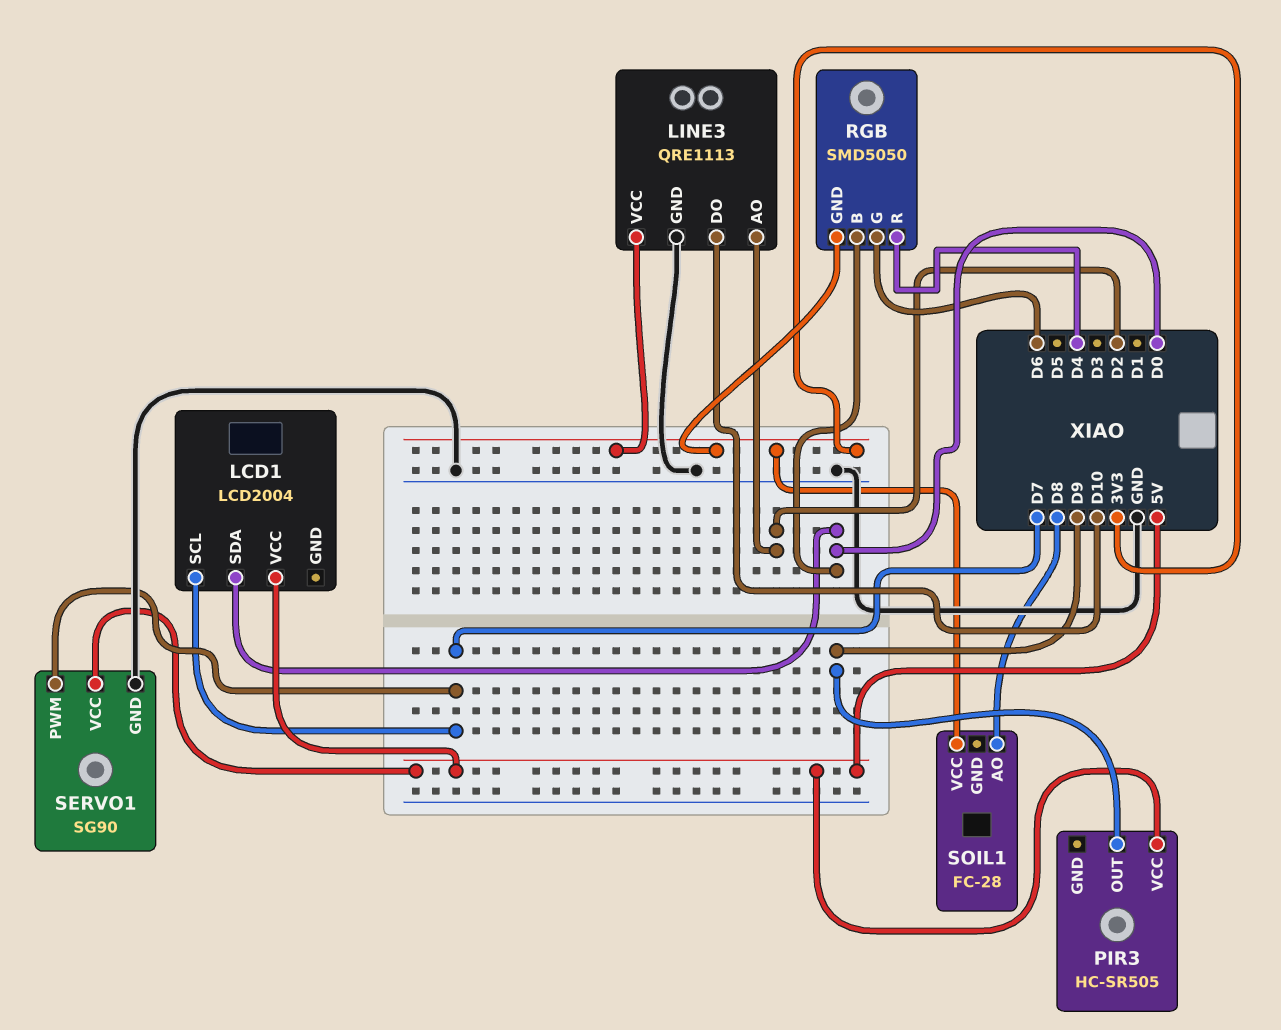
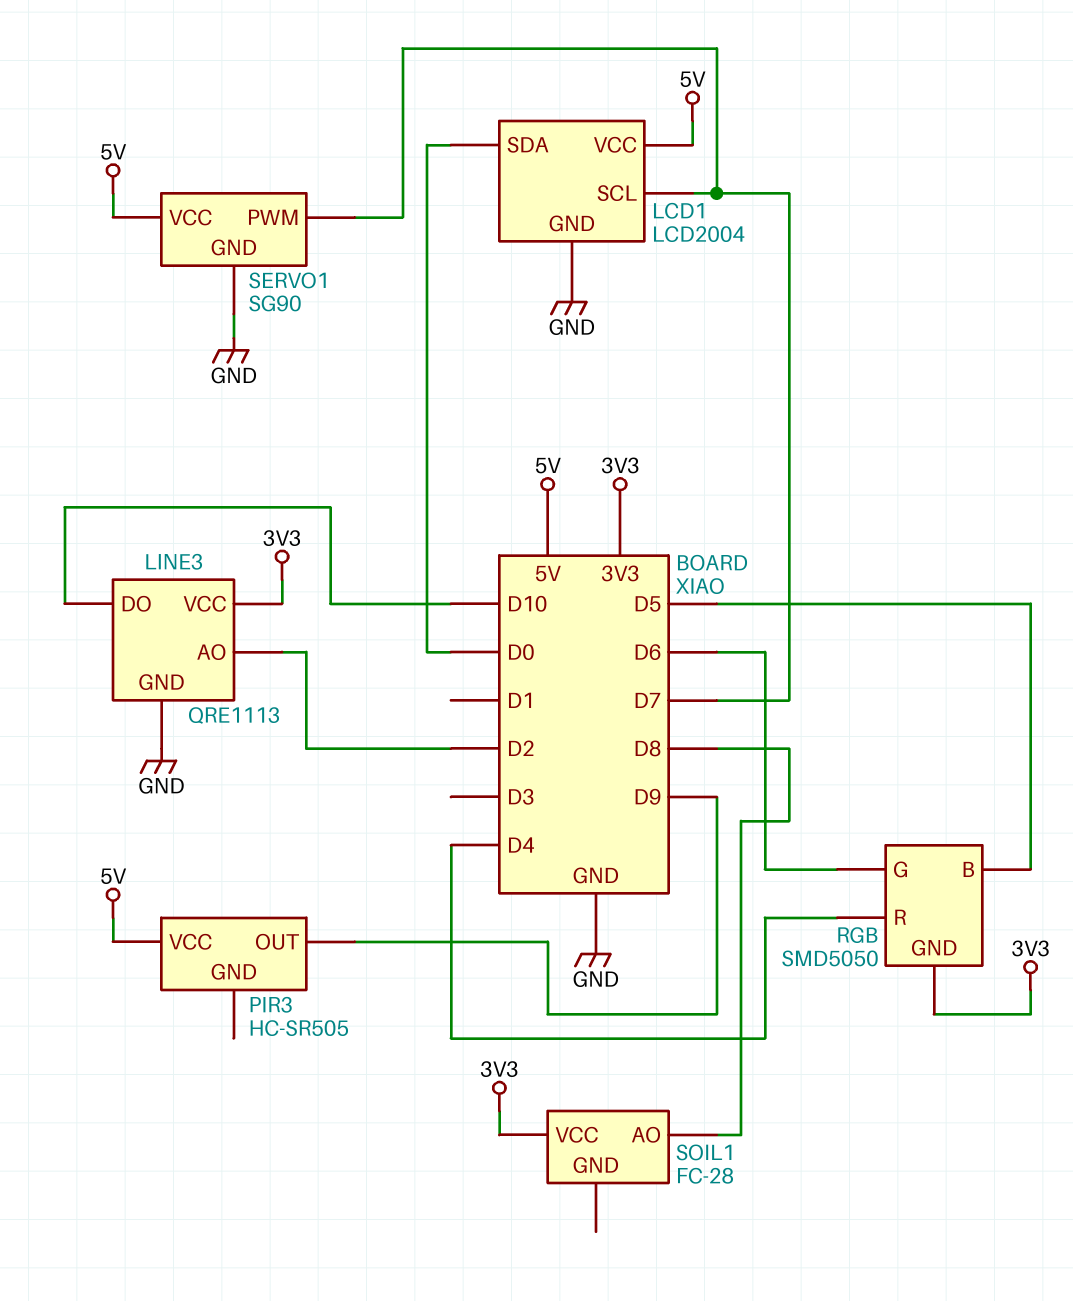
LCD1 pin GND: none -> GND
RGB pin B: D0 -> D5

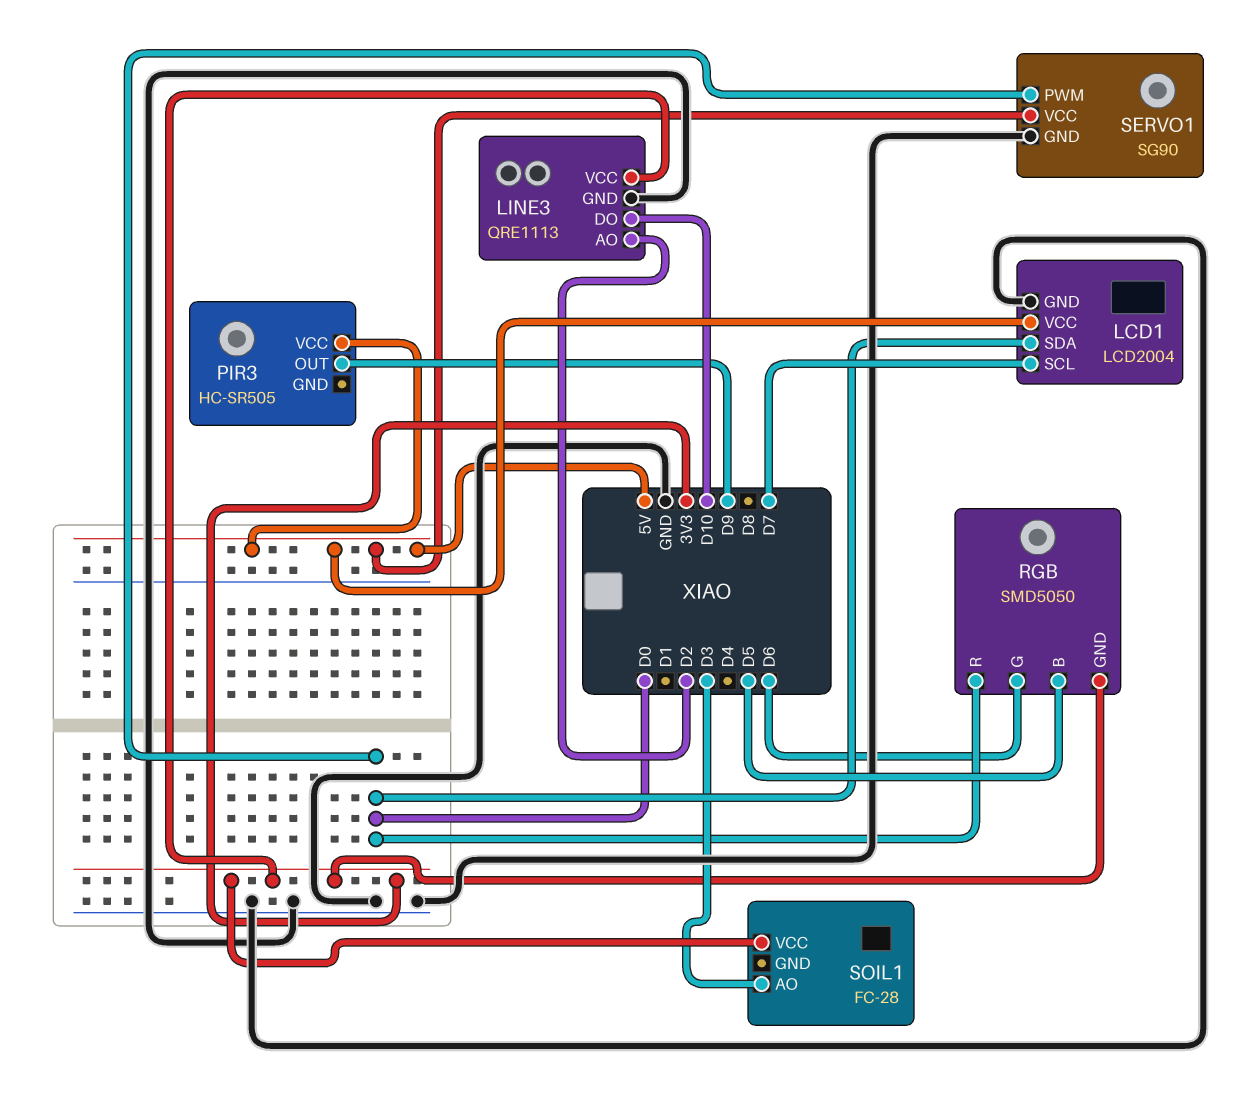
RGB pin R: D4 -> D0
SERVO1 pin PWM: D7 -> D0
SOIL1 pin AO: D8 -> D3

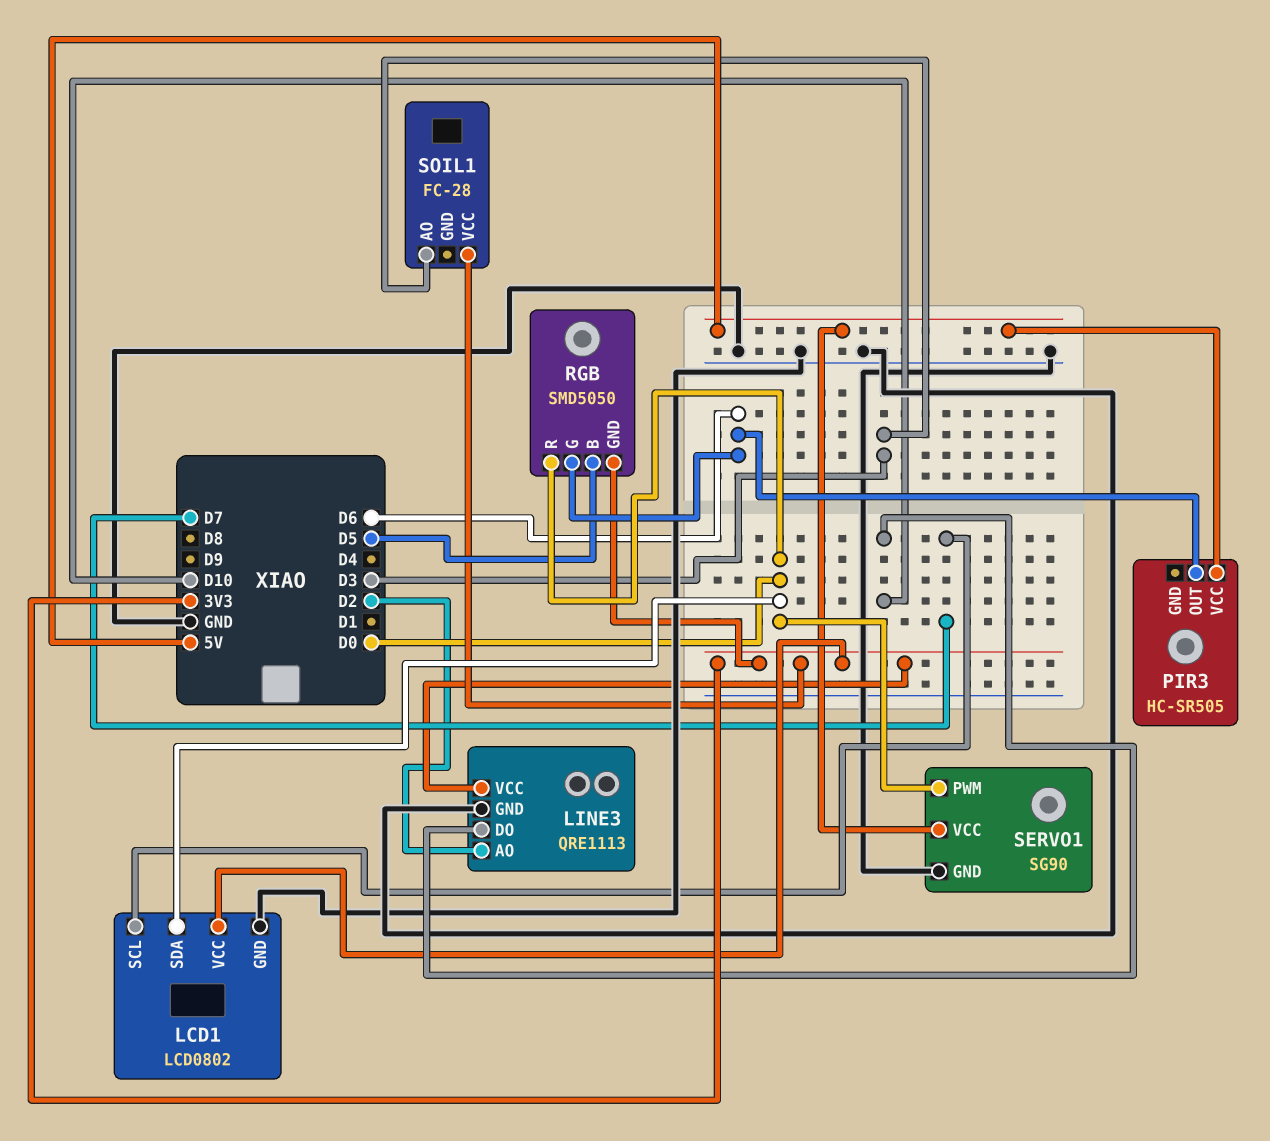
LCD1: LCD2004 -> LCD0802
LCD1 pin VCC: 5V -> 3V3
PIR3 pin OUT: D9 -> D6

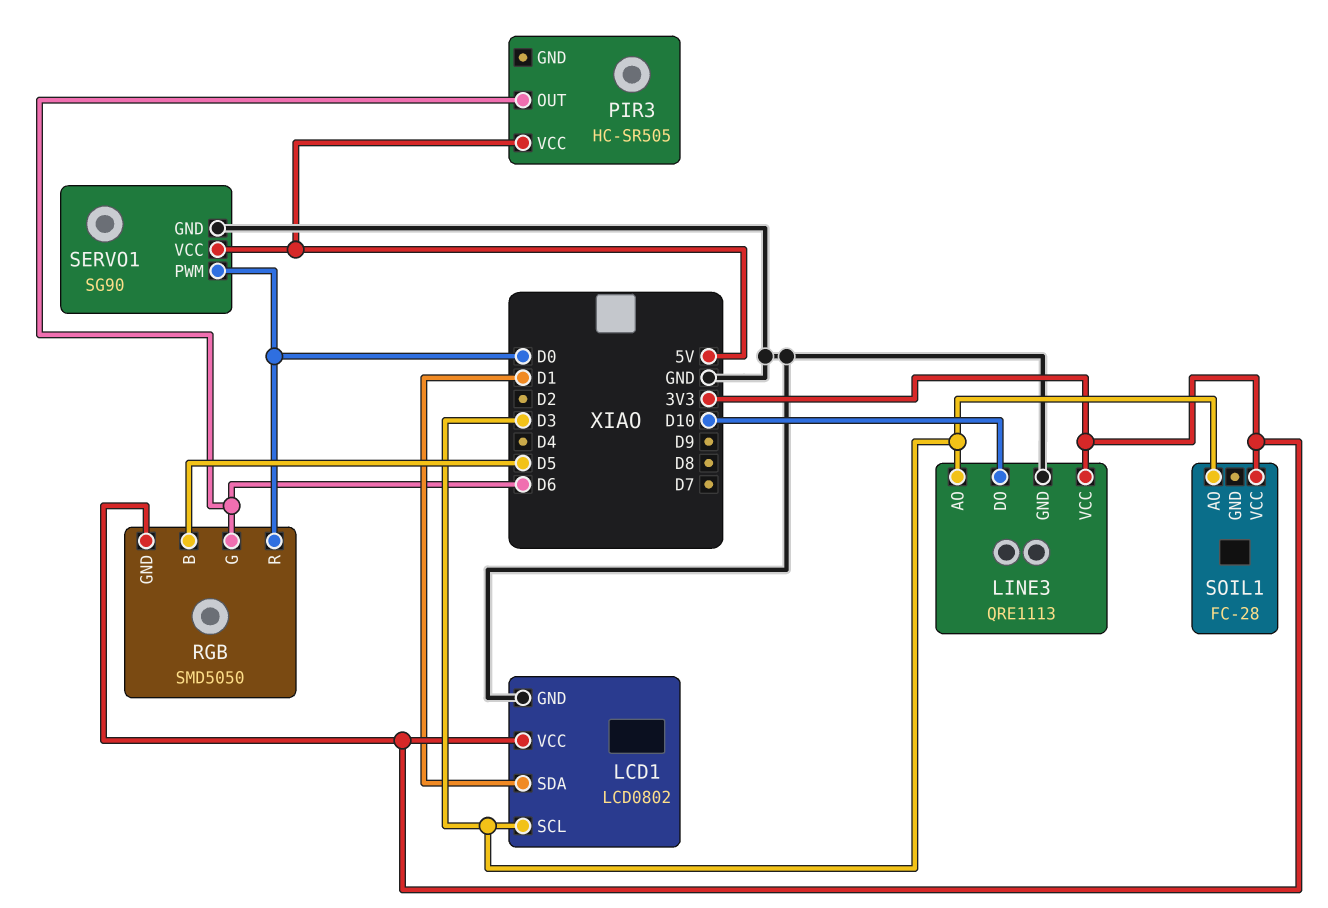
LCD1 pin SCL: D7 -> D3
LCD1 pin SDA: D0 -> D1
LINE3 pin AO: D2 -> D3

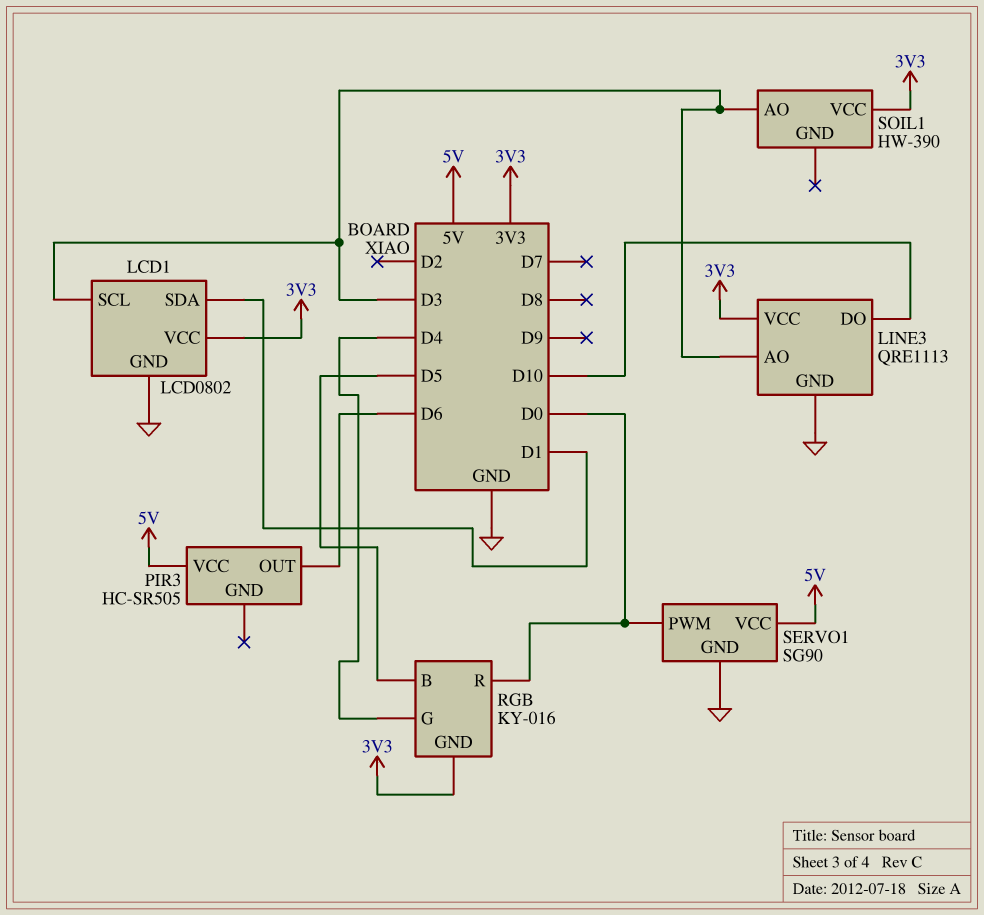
RGB: SMD5050 -> KY-016
RGB pin G: D6 -> D4
SOIL1: FC-28 -> HW-390

